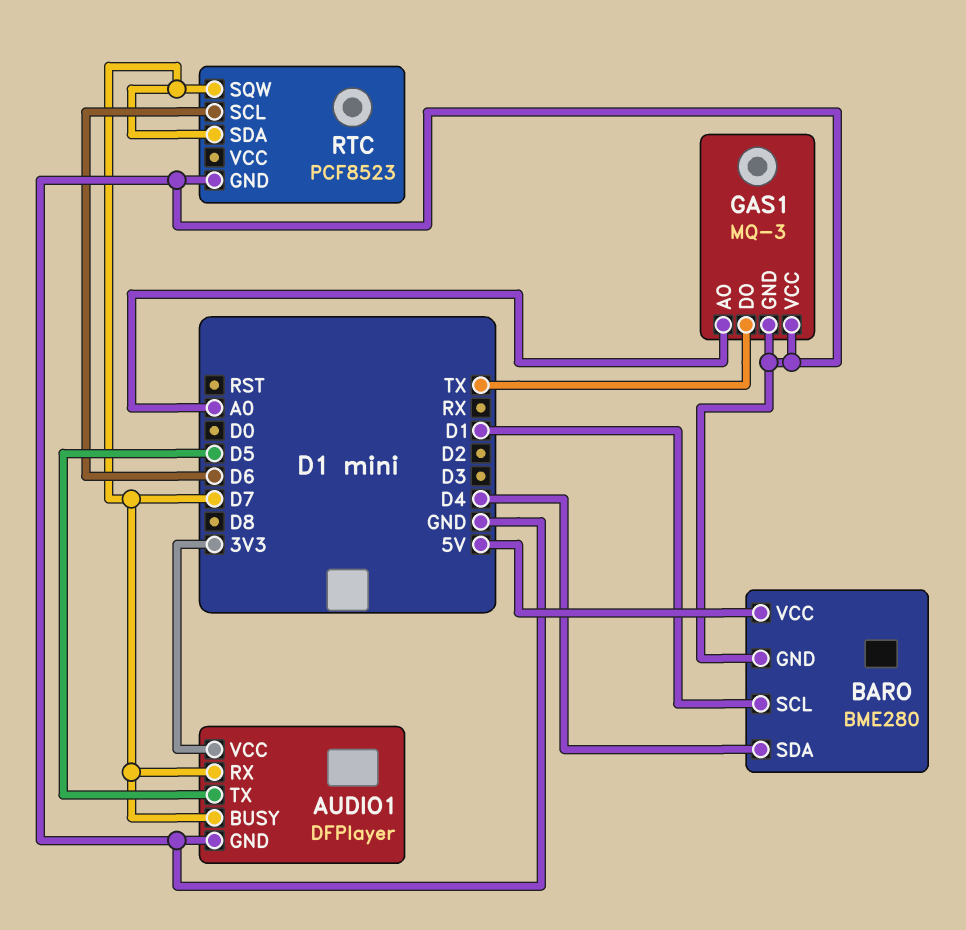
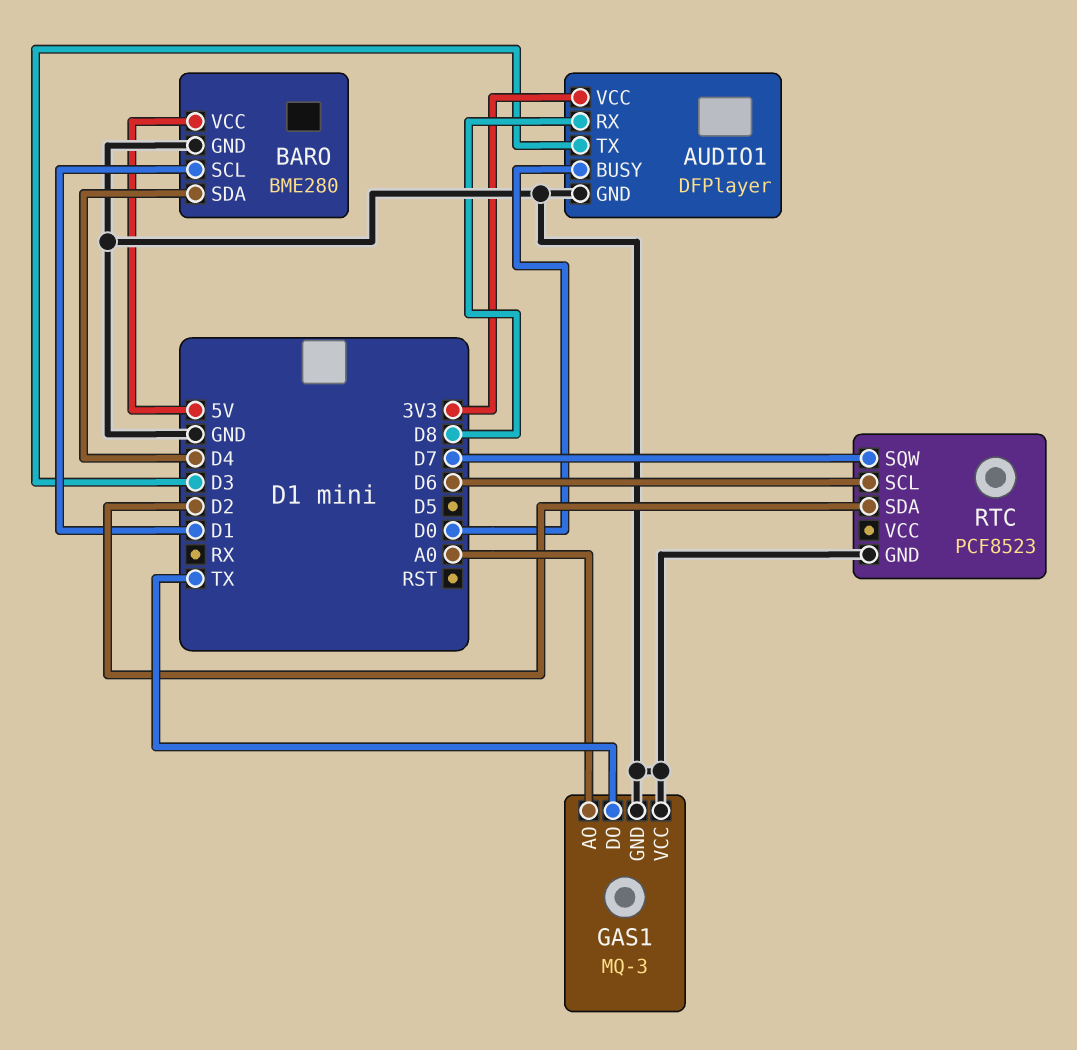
AUDIO1 pin BUSY: D7 -> D0
AUDIO1 pin RX: D7 -> D8
AUDIO1 pin TX: D5 -> D3
RTC pin SDA: D7 -> D2

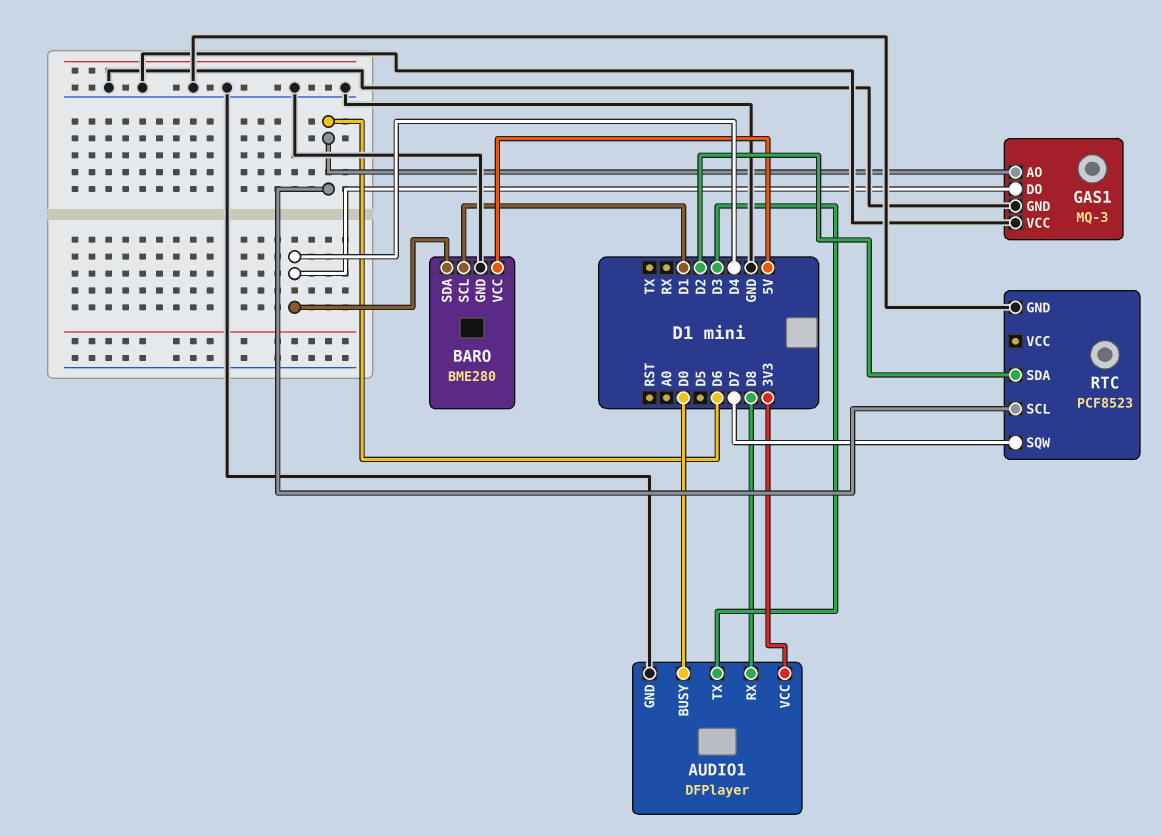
GAS1 pin AO: A0 -> D6
GAS1 pin DO: TX -> D4

